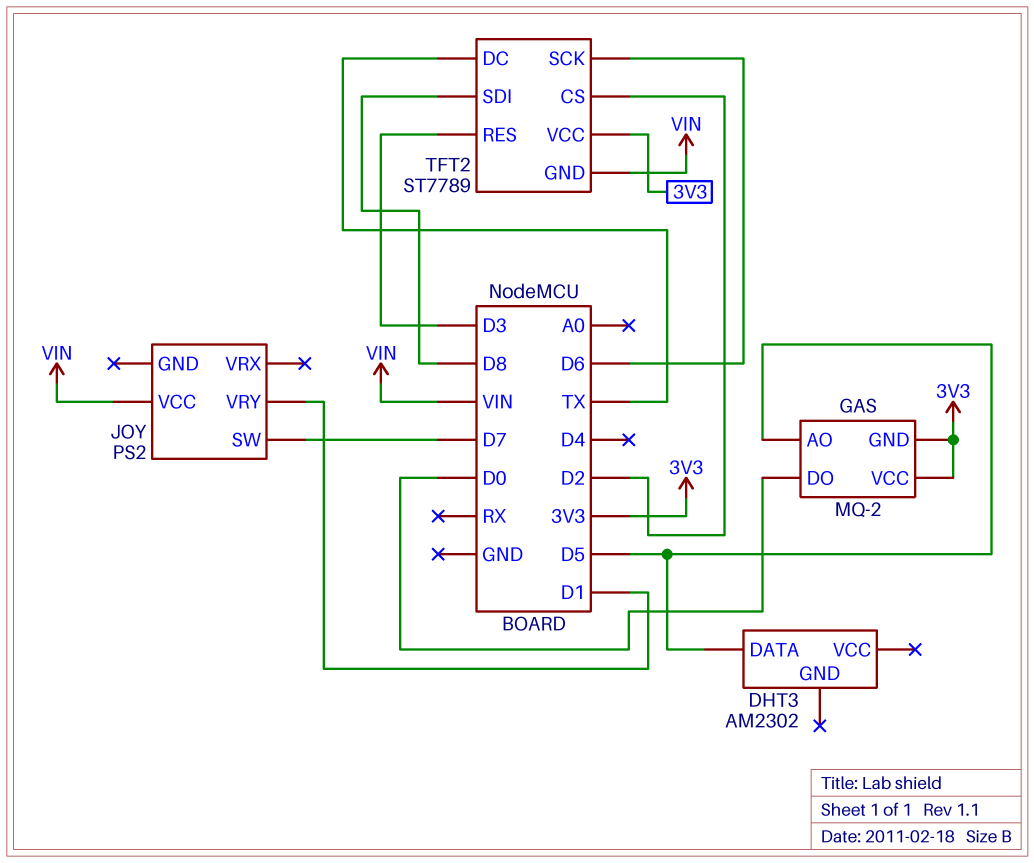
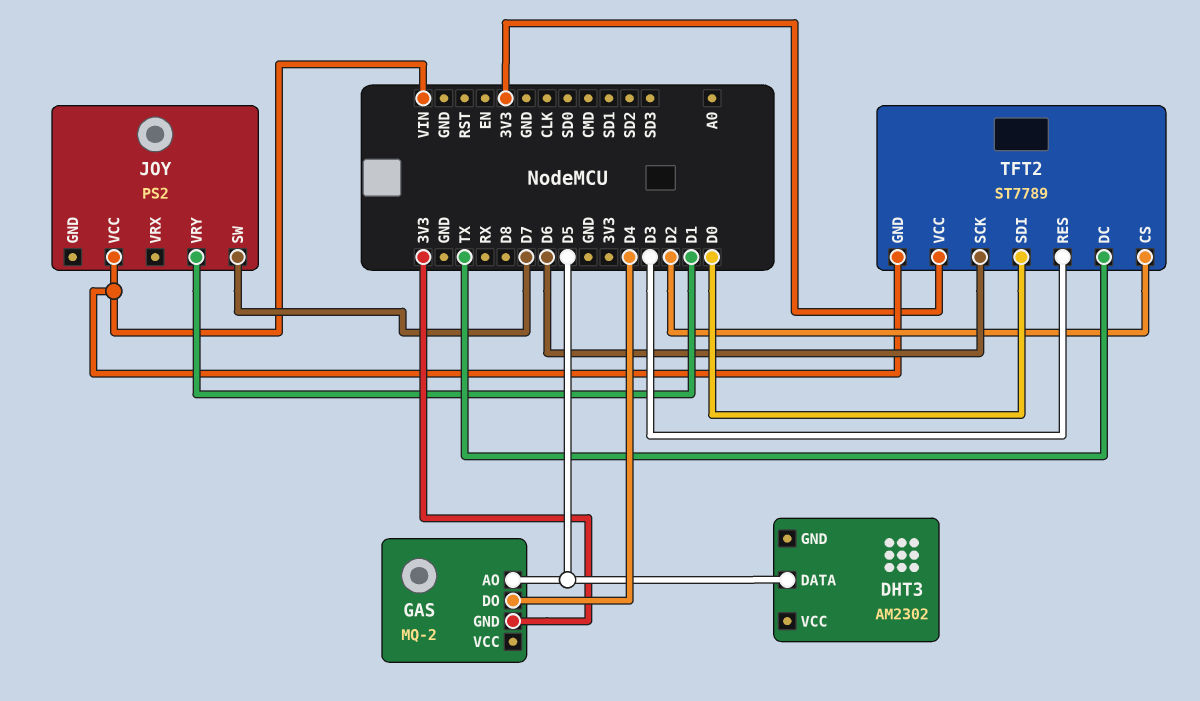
GAS pin DO: D0 -> D4
GAS pin VCC: 3V3 -> none
TFT2 pin SDI: D8 -> D0

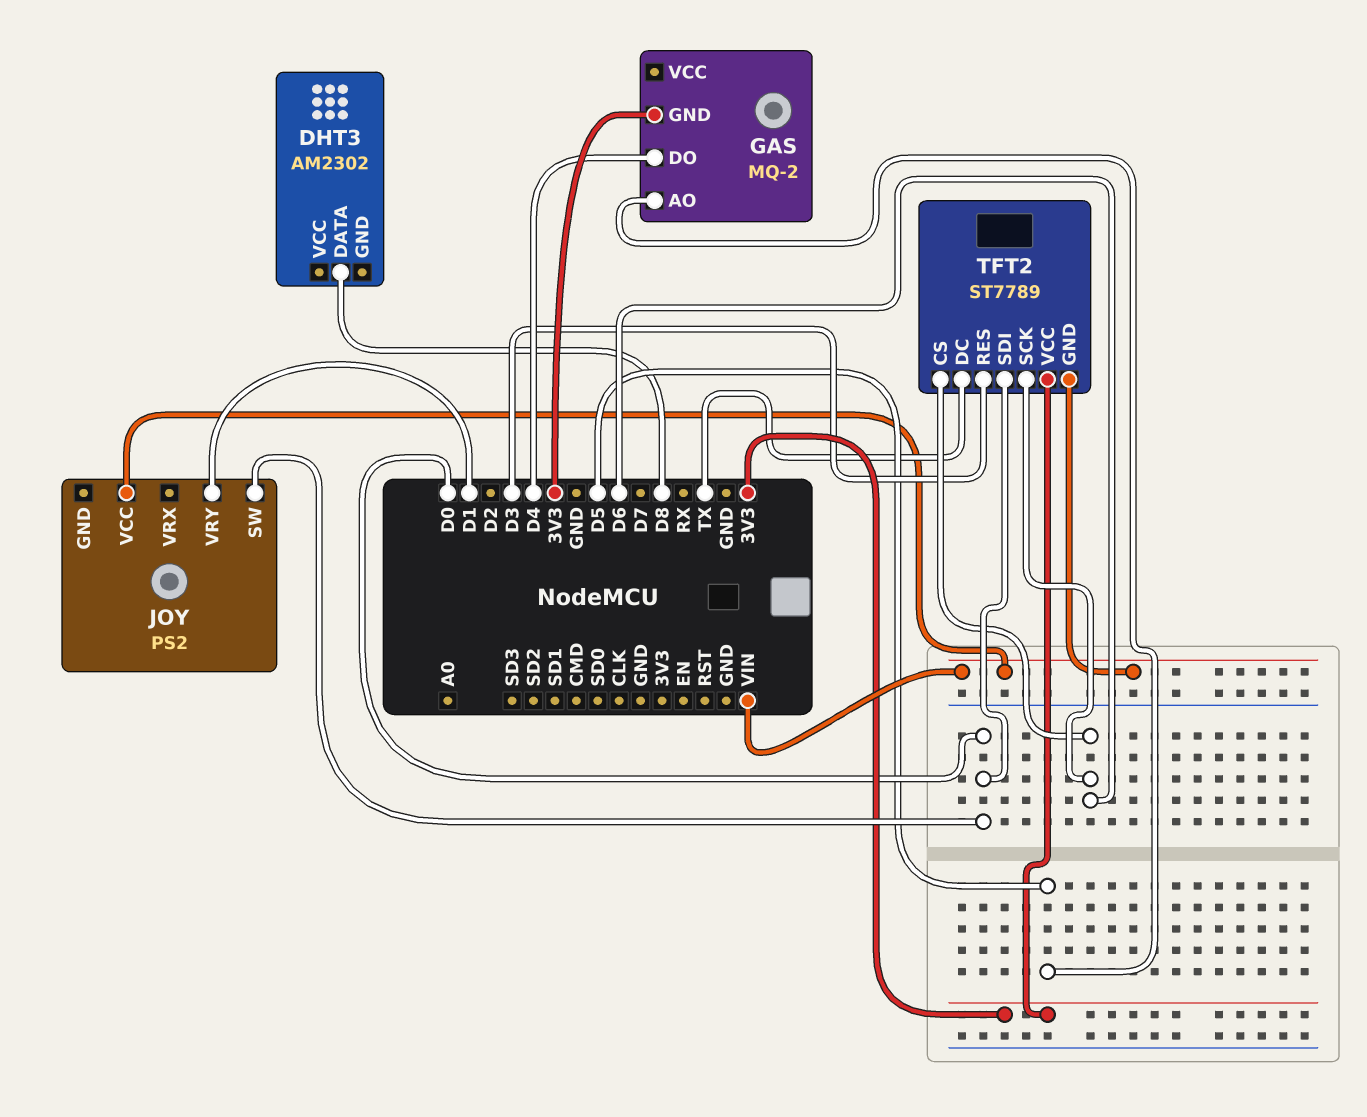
DHT3 pin DATA: D5 -> D8
JOY pin SW: D7 -> D0
TFT2 pin CS: D2 -> D6

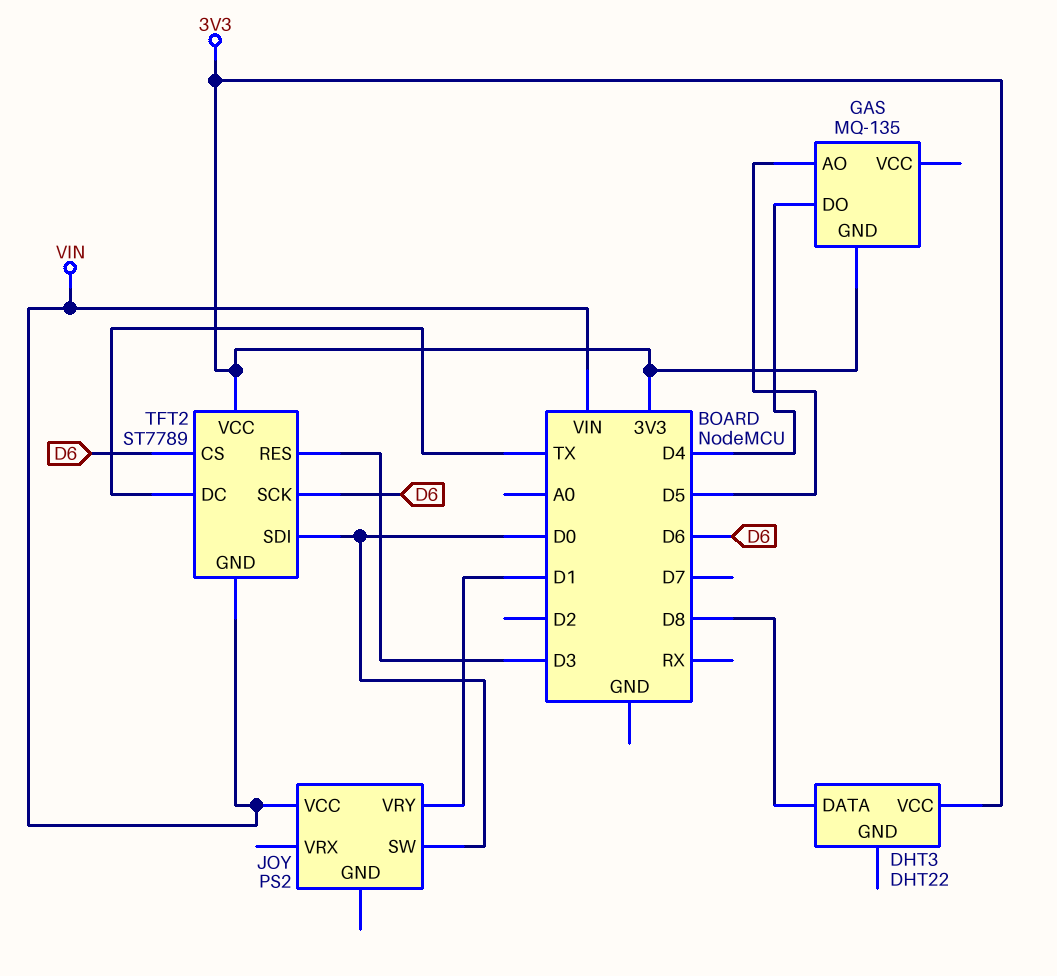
DHT3: AM2302 -> DHT22
DHT3 pin VCC: none -> 3V3
GAS: MQ-2 -> MQ-135

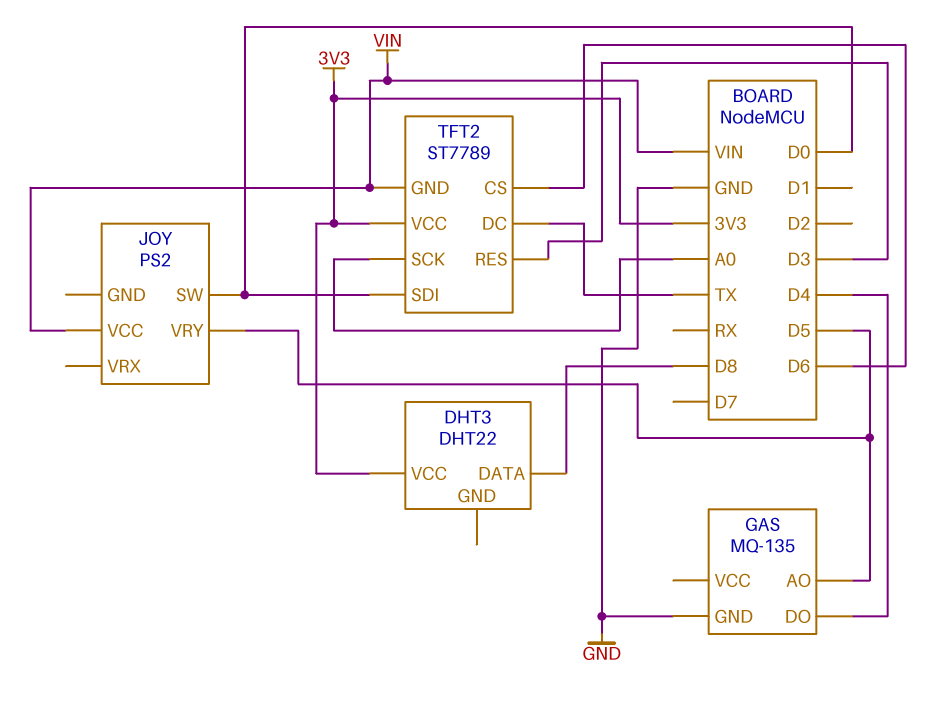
GAS pin GND: 3V3 -> GND
JOY pin VRY: D1 -> D5
TFT2 pin SCK: D6 -> A0

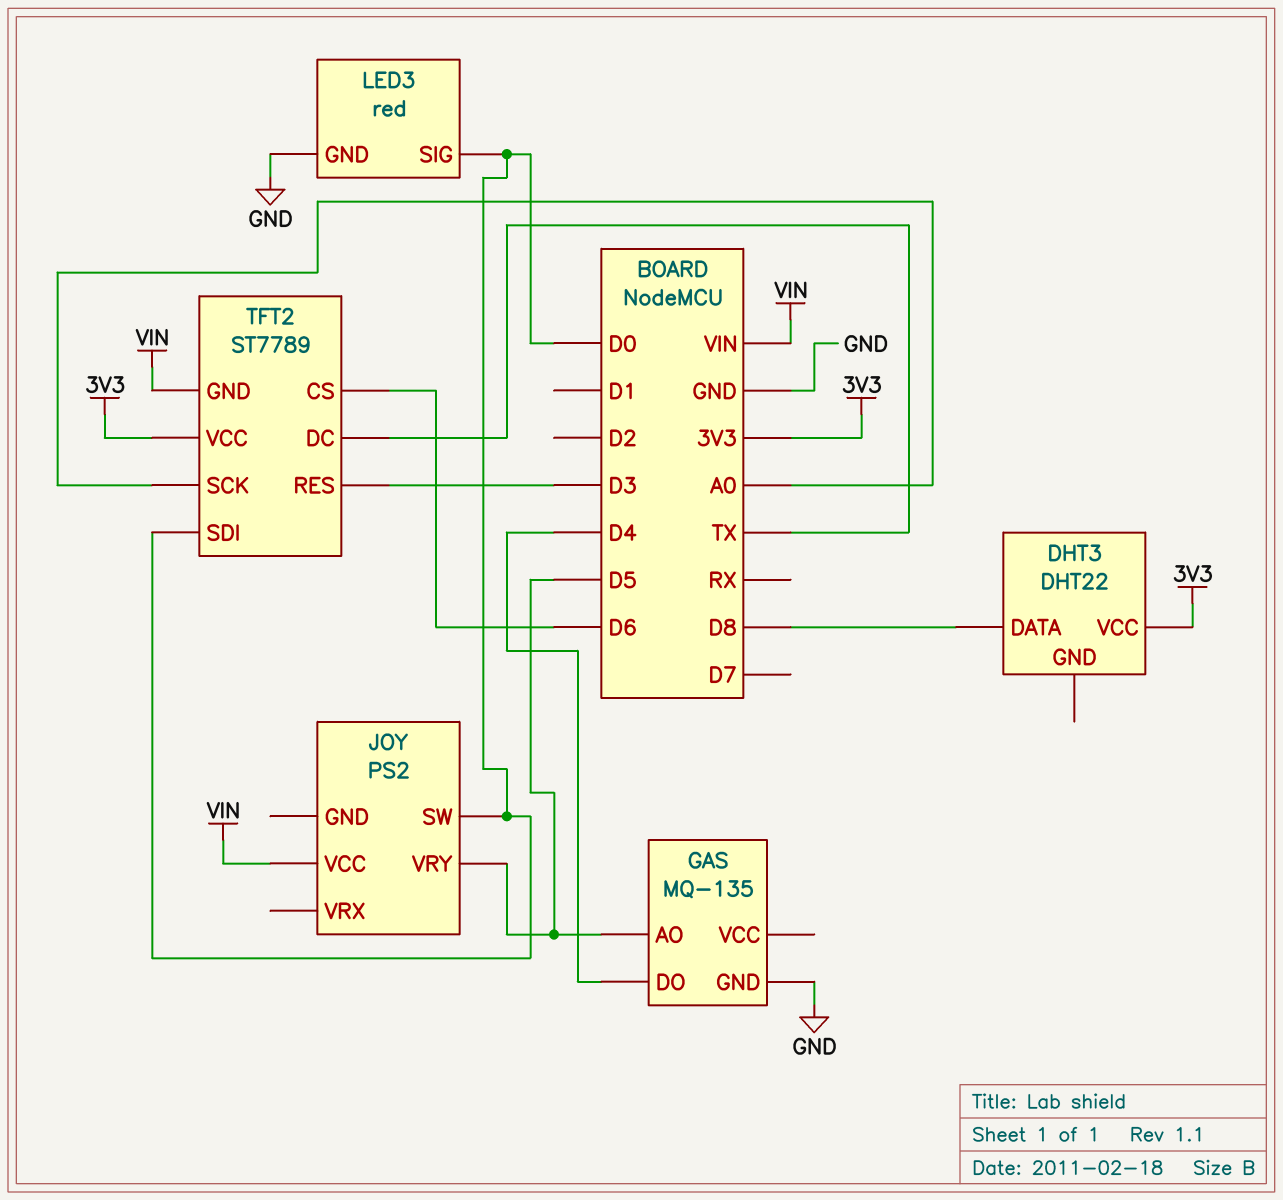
LED3: none -> red
LED3 pin GND: none -> GND
LED3 pin SIG: none -> D0

